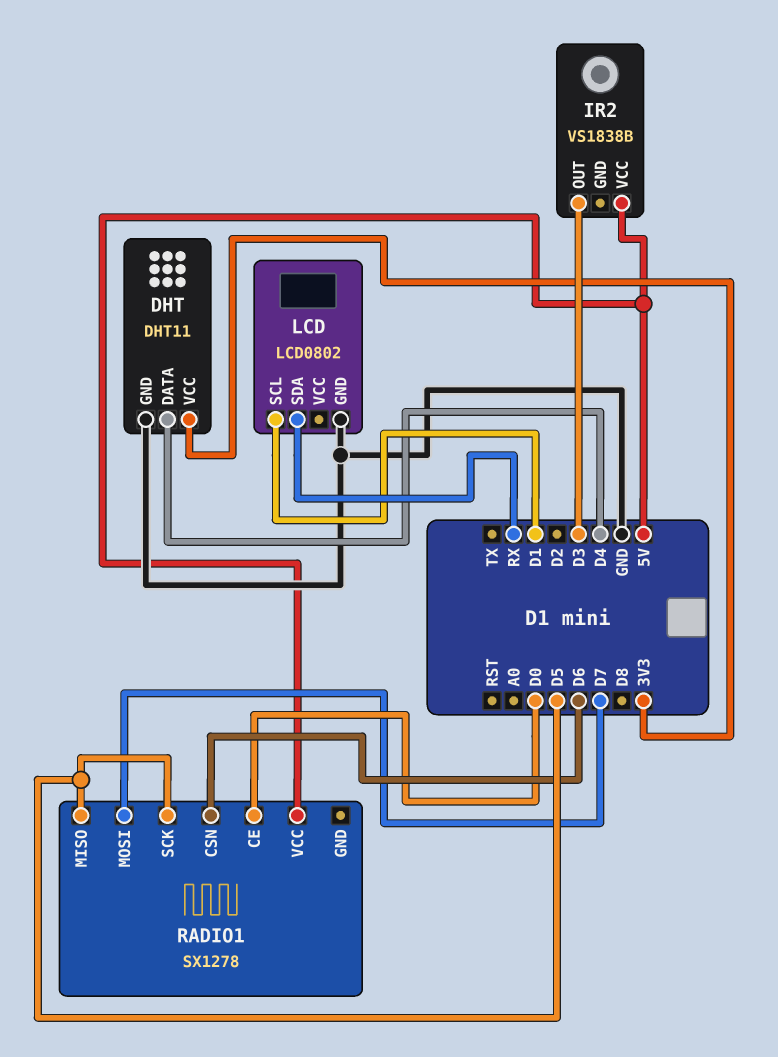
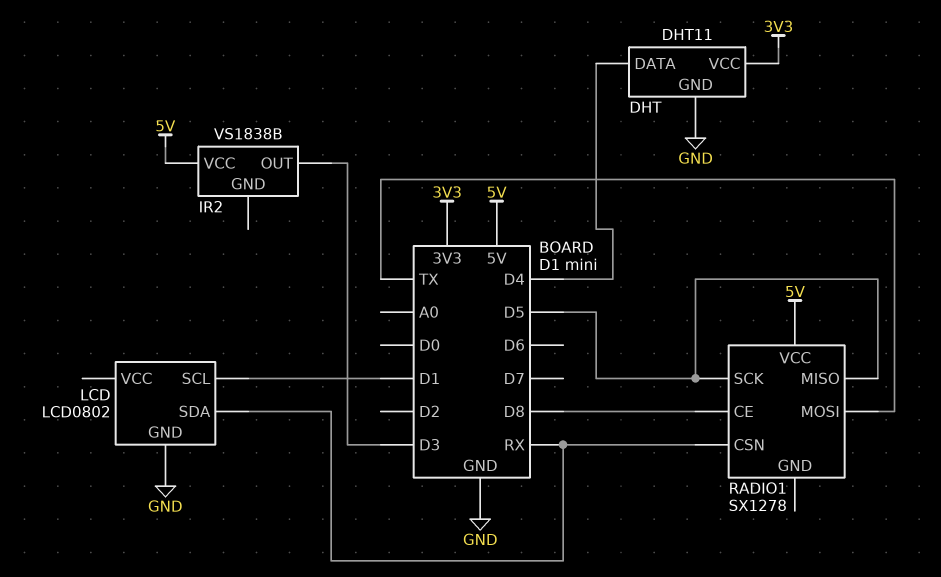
RADIO1 pin CE: D0 -> D8
RADIO1 pin CSN: D6 -> RX
RADIO1 pin MOSI: D7 -> TX

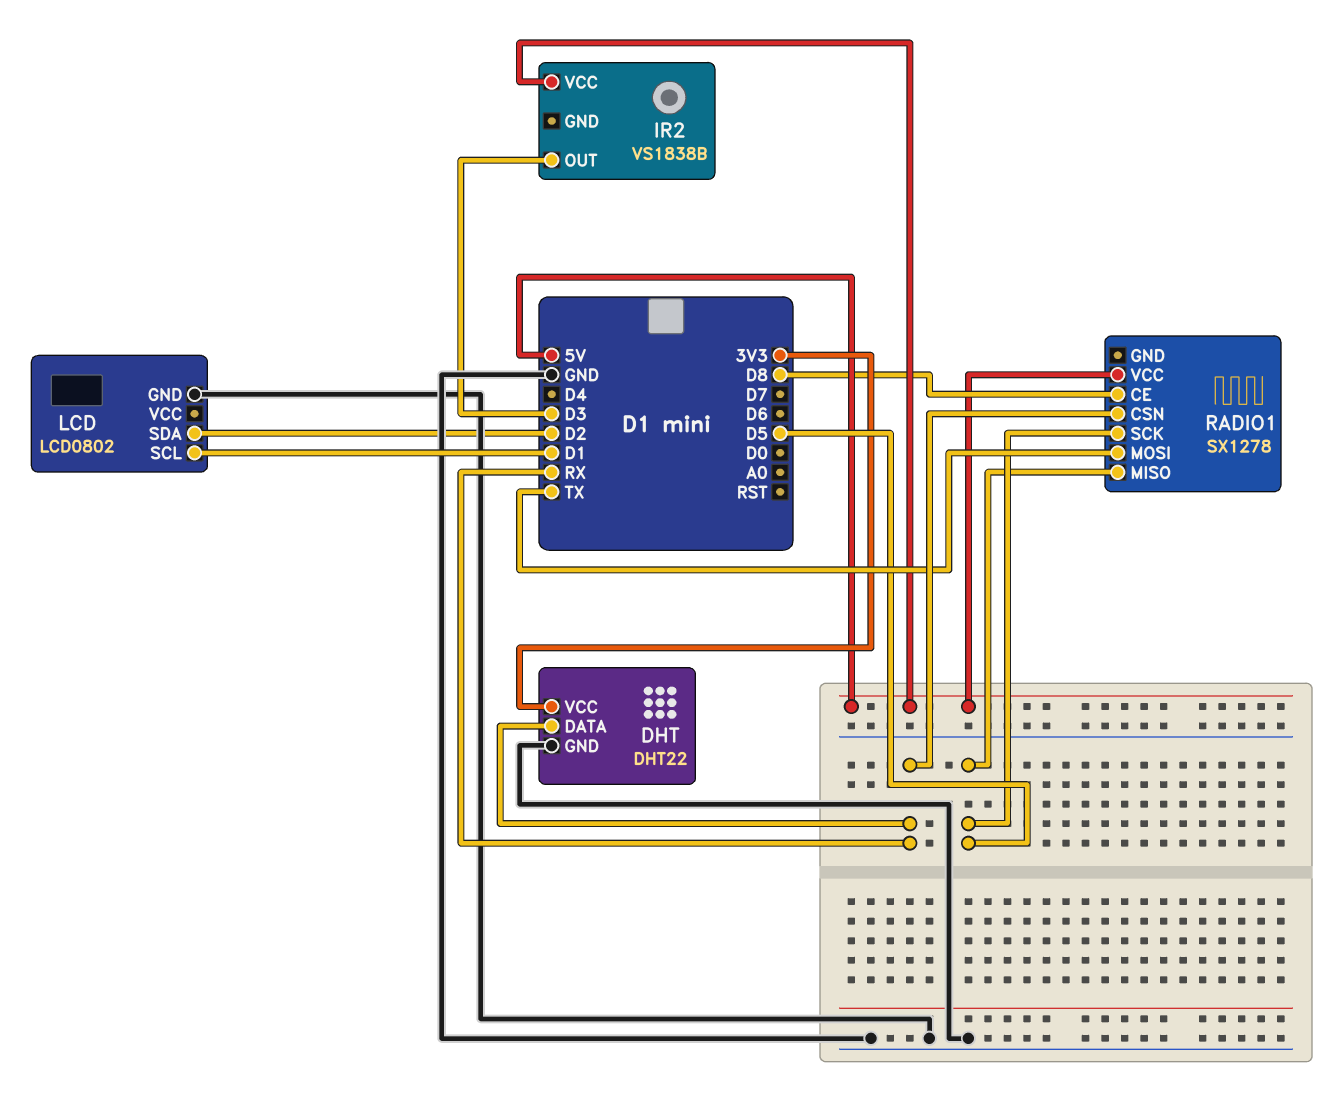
DHT: DHT11 -> DHT22
DHT pin DATA: D4 -> RX
LCD pin SDA: RX -> D2

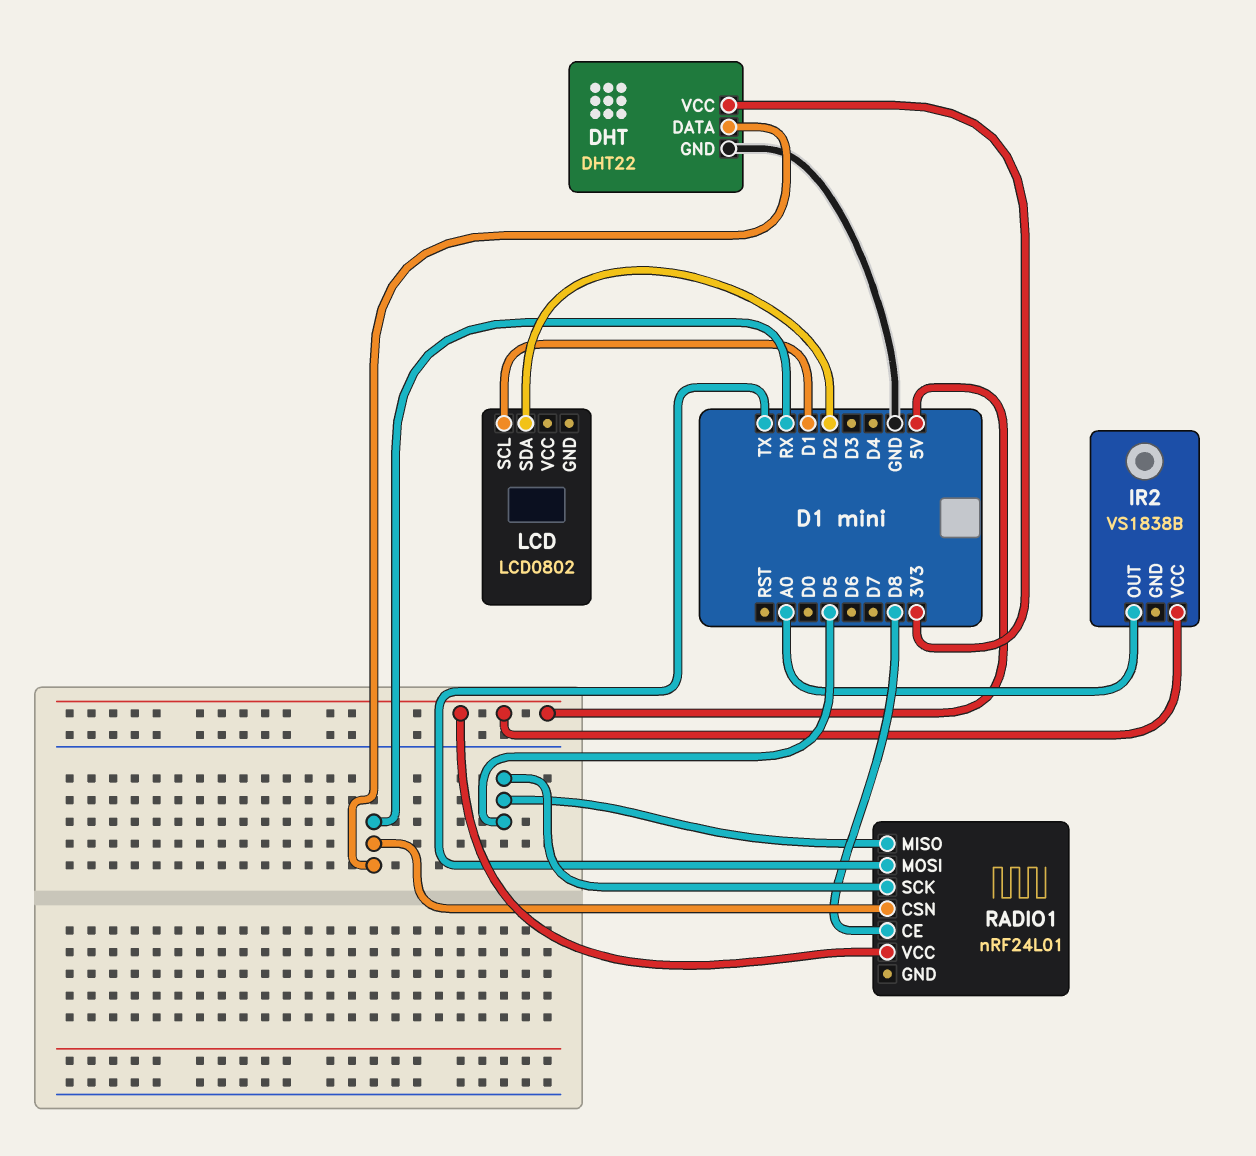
IR2 pin OUT: D3 -> A0
LCD pin GND: GND -> none
RADIO1: SX1278 -> nRF24L01

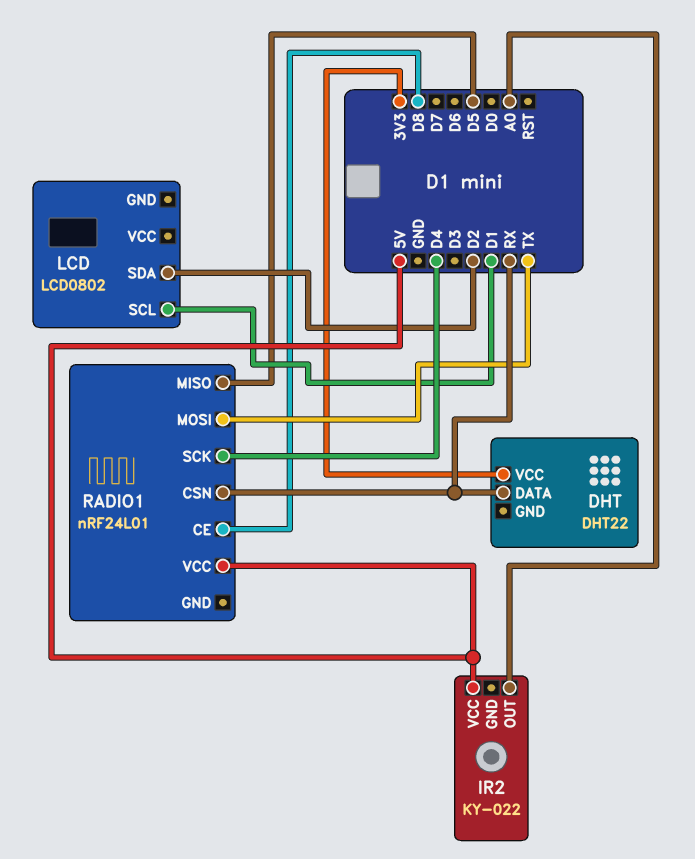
DHT pin GND: GND -> none
IR2: VS1838B -> KY-022
RADIO1 pin SCK: D5 -> D4

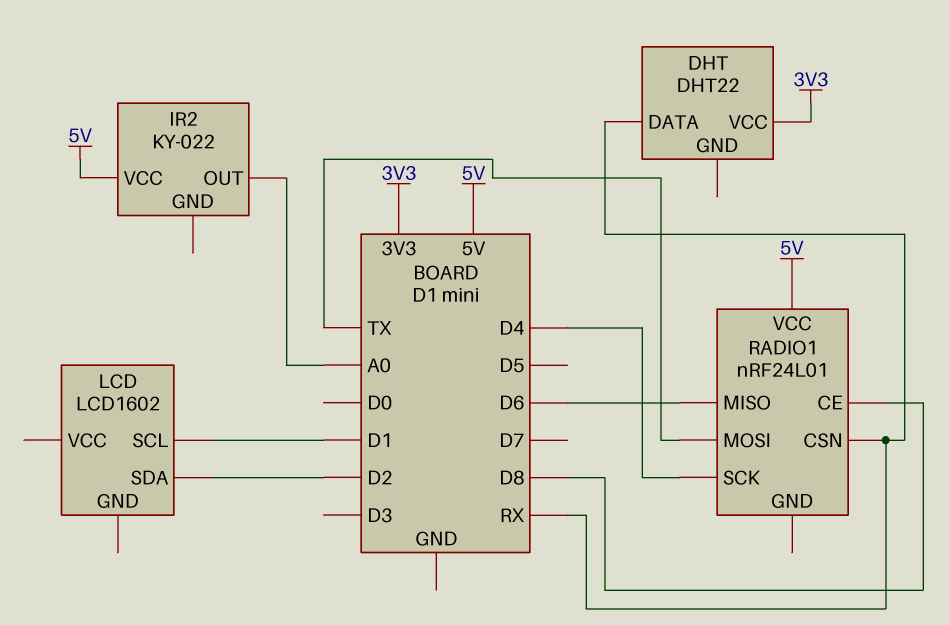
LCD: LCD0802 -> LCD1602
RADIO1 pin MISO: D5 -> D6

